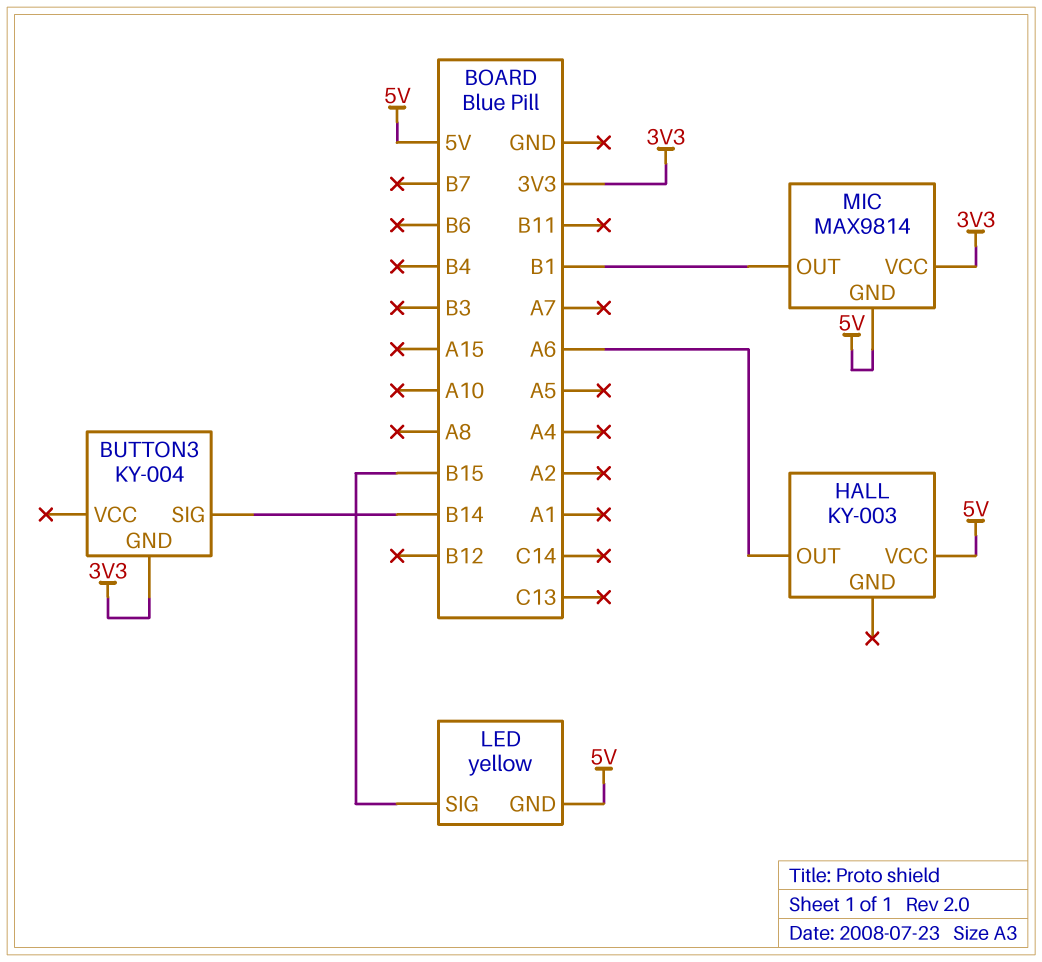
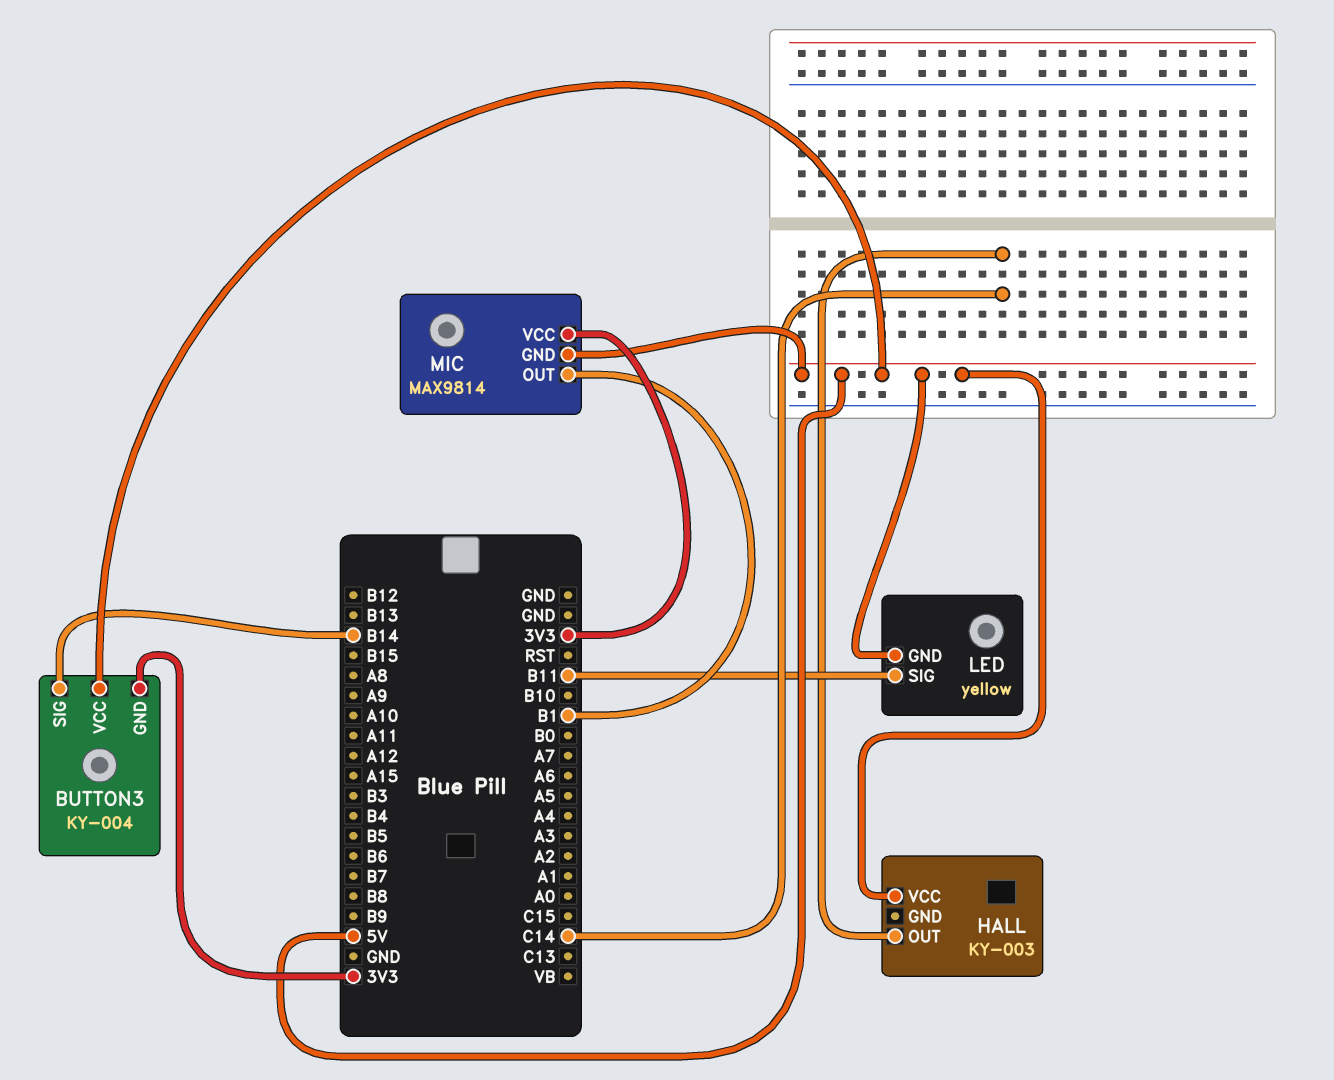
BUTTON3 pin VCC: none -> 5V
HALL pin OUT: A6 -> C14
LED pin SIG: B15 -> B11

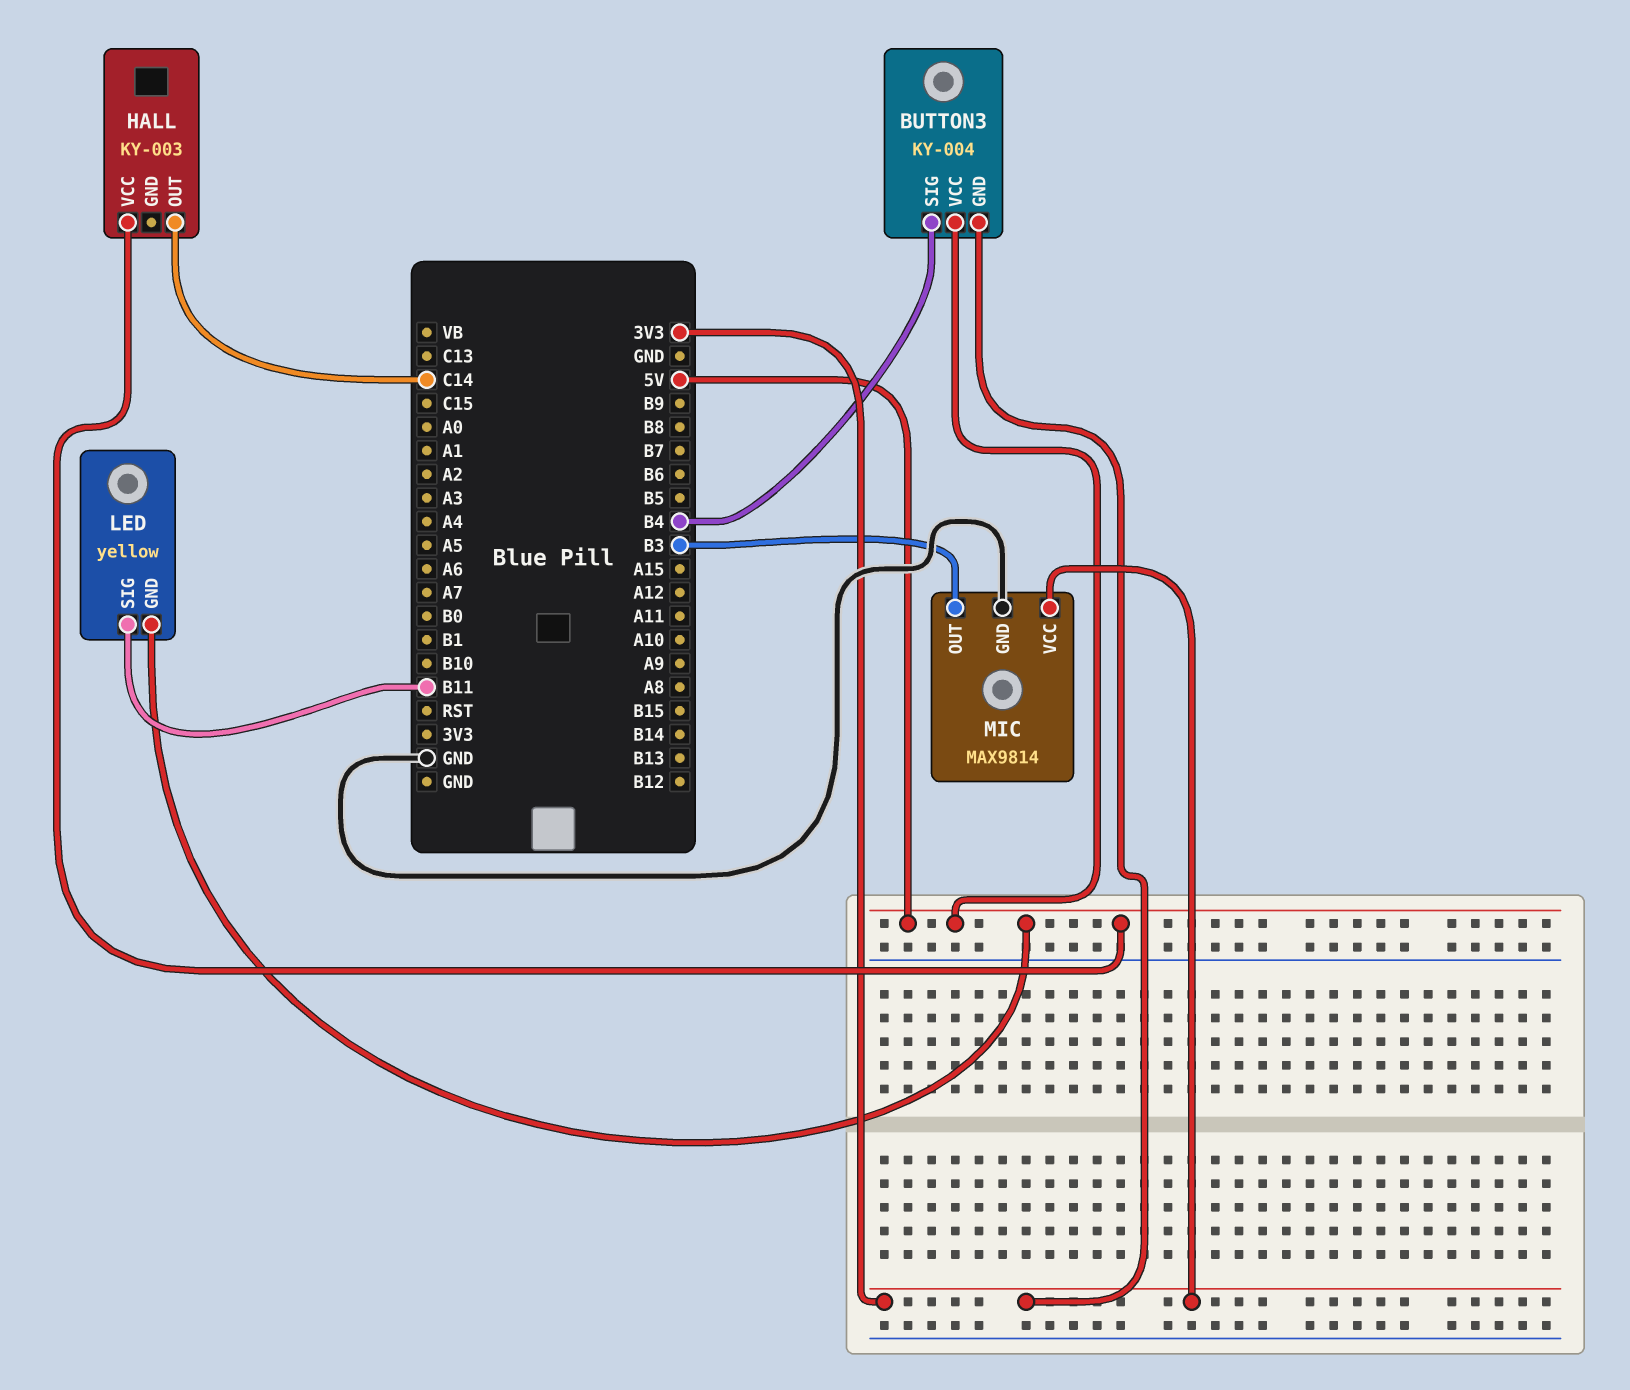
BUTTON3 pin SIG: B14 -> B4
MIC pin GND: 5V -> GND
MIC pin OUT: B1 -> B3

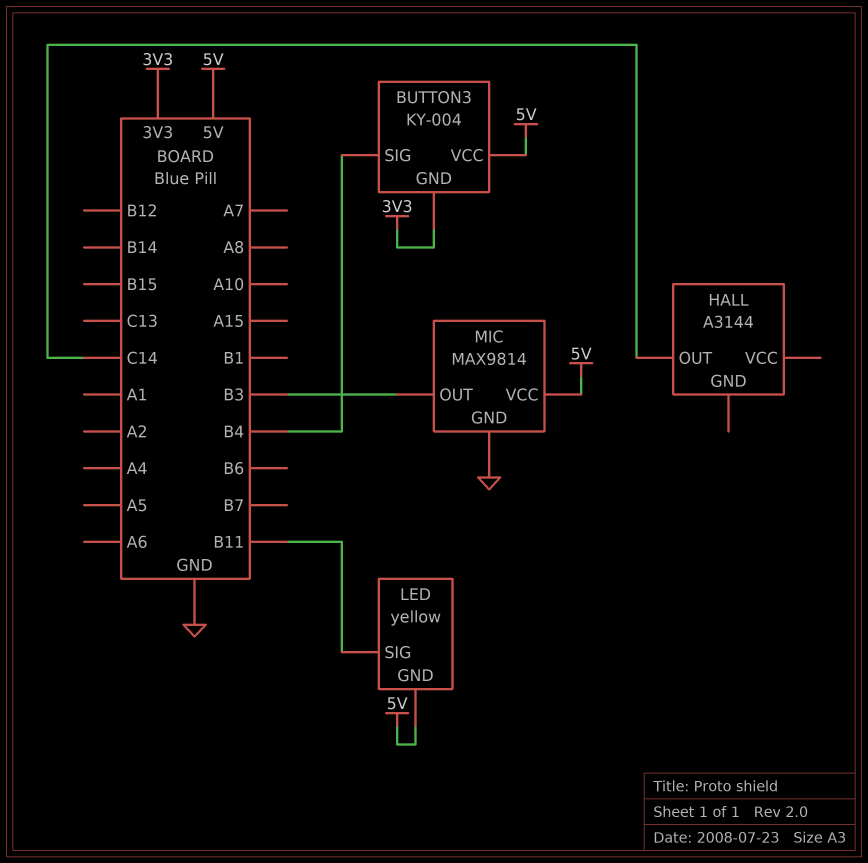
HALL: KY-003 -> A3144
HALL pin VCC: 5V -> none
MIC pin VCC: 3V3 -> 5V

